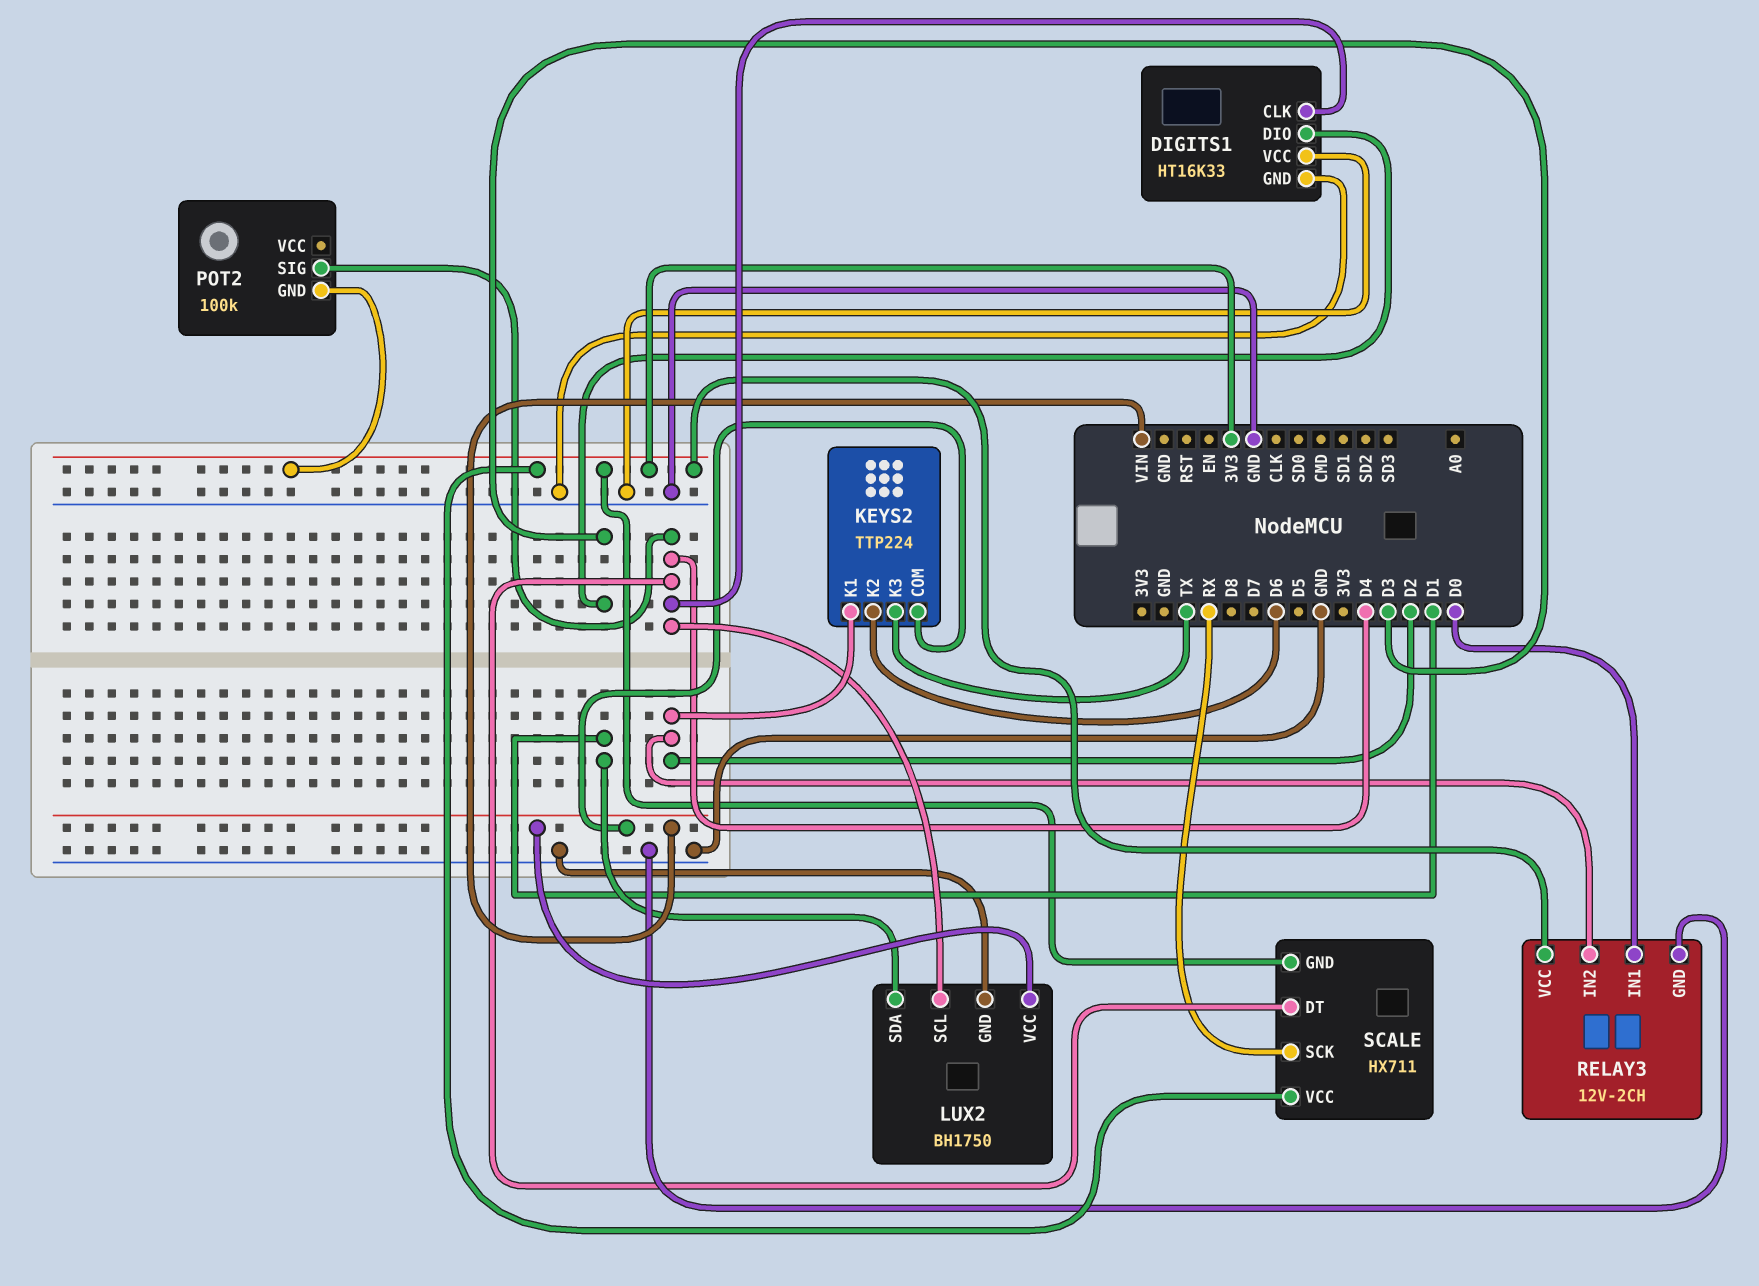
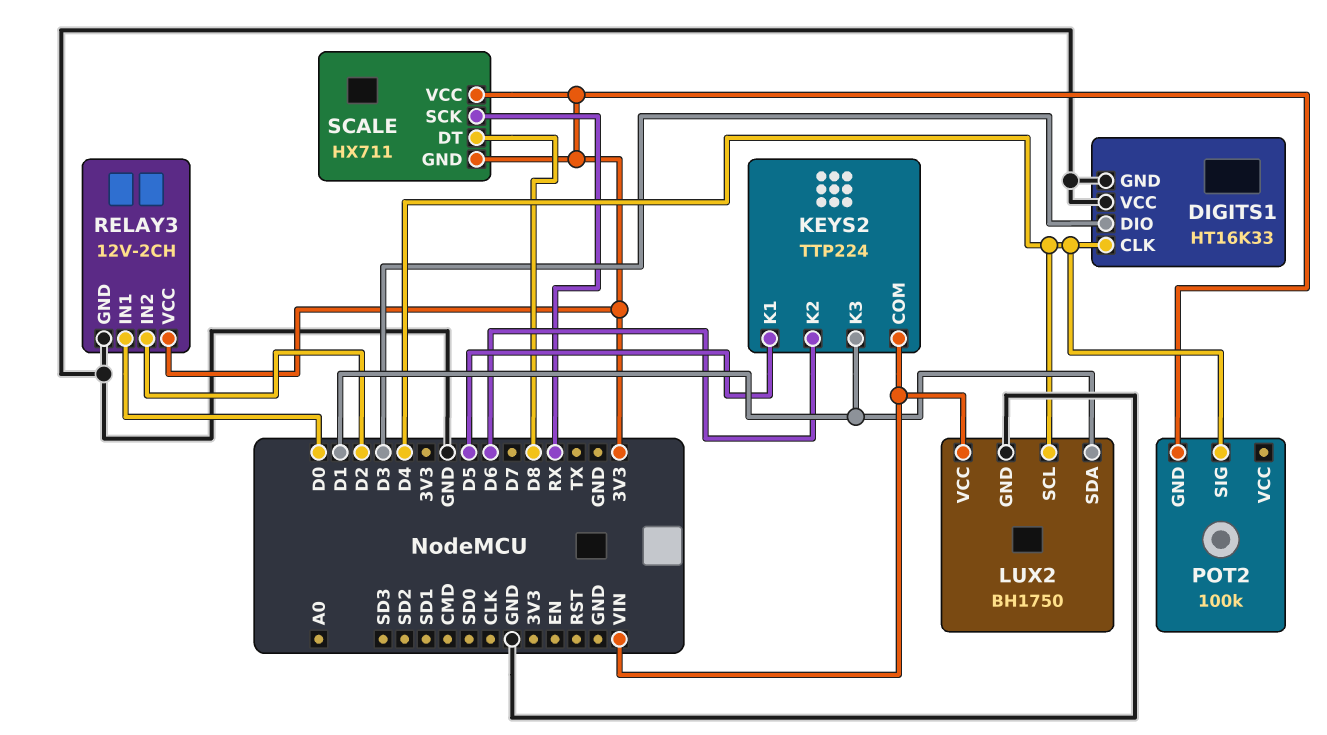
KEYS2 pin K1: D2 -> D5
KEYS2 pin K3: TX -> D1
SCALE pin DT: D4 -> D8

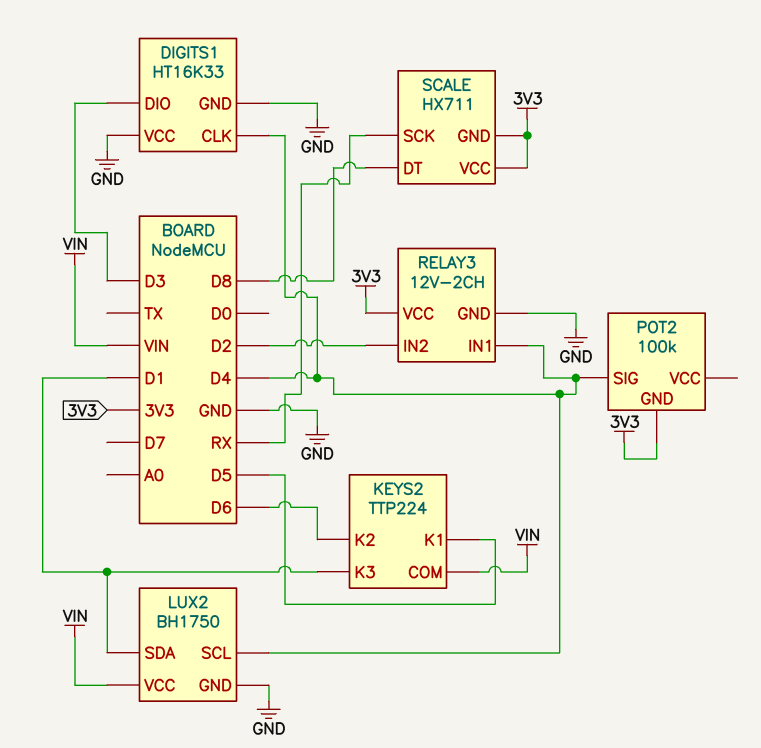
RELAY3 pin IN1: D0 -> D4

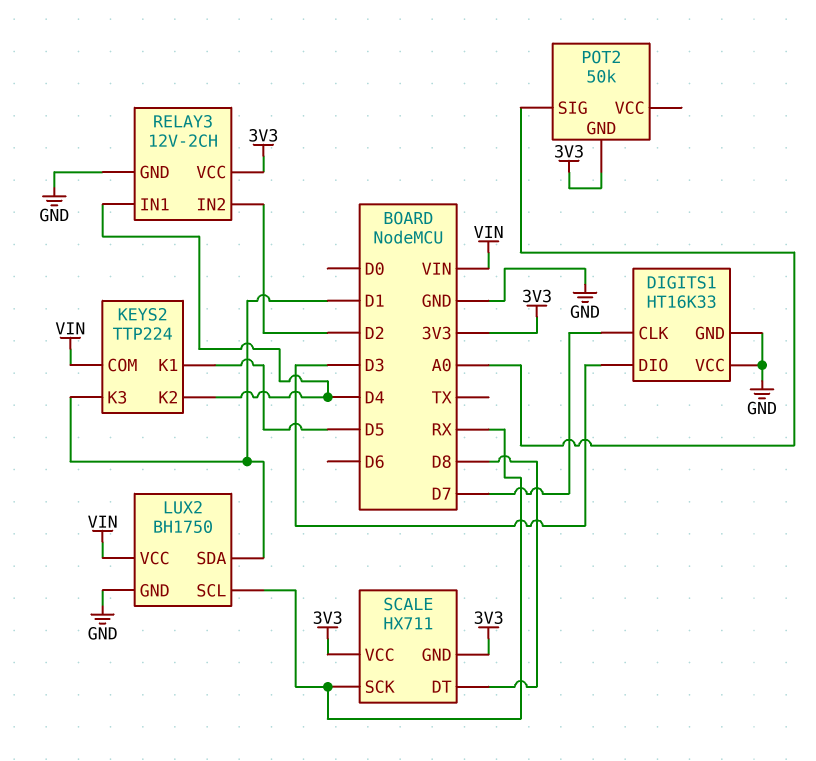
DIGITS1 pin CLK: D4 -> D7
KEYS2 pin K2: D6 -> D4
LUX2 pin SCL: D4 -> RX
POT2: 100k -> 50k
POT2 pin SIG: D4 -> A0

